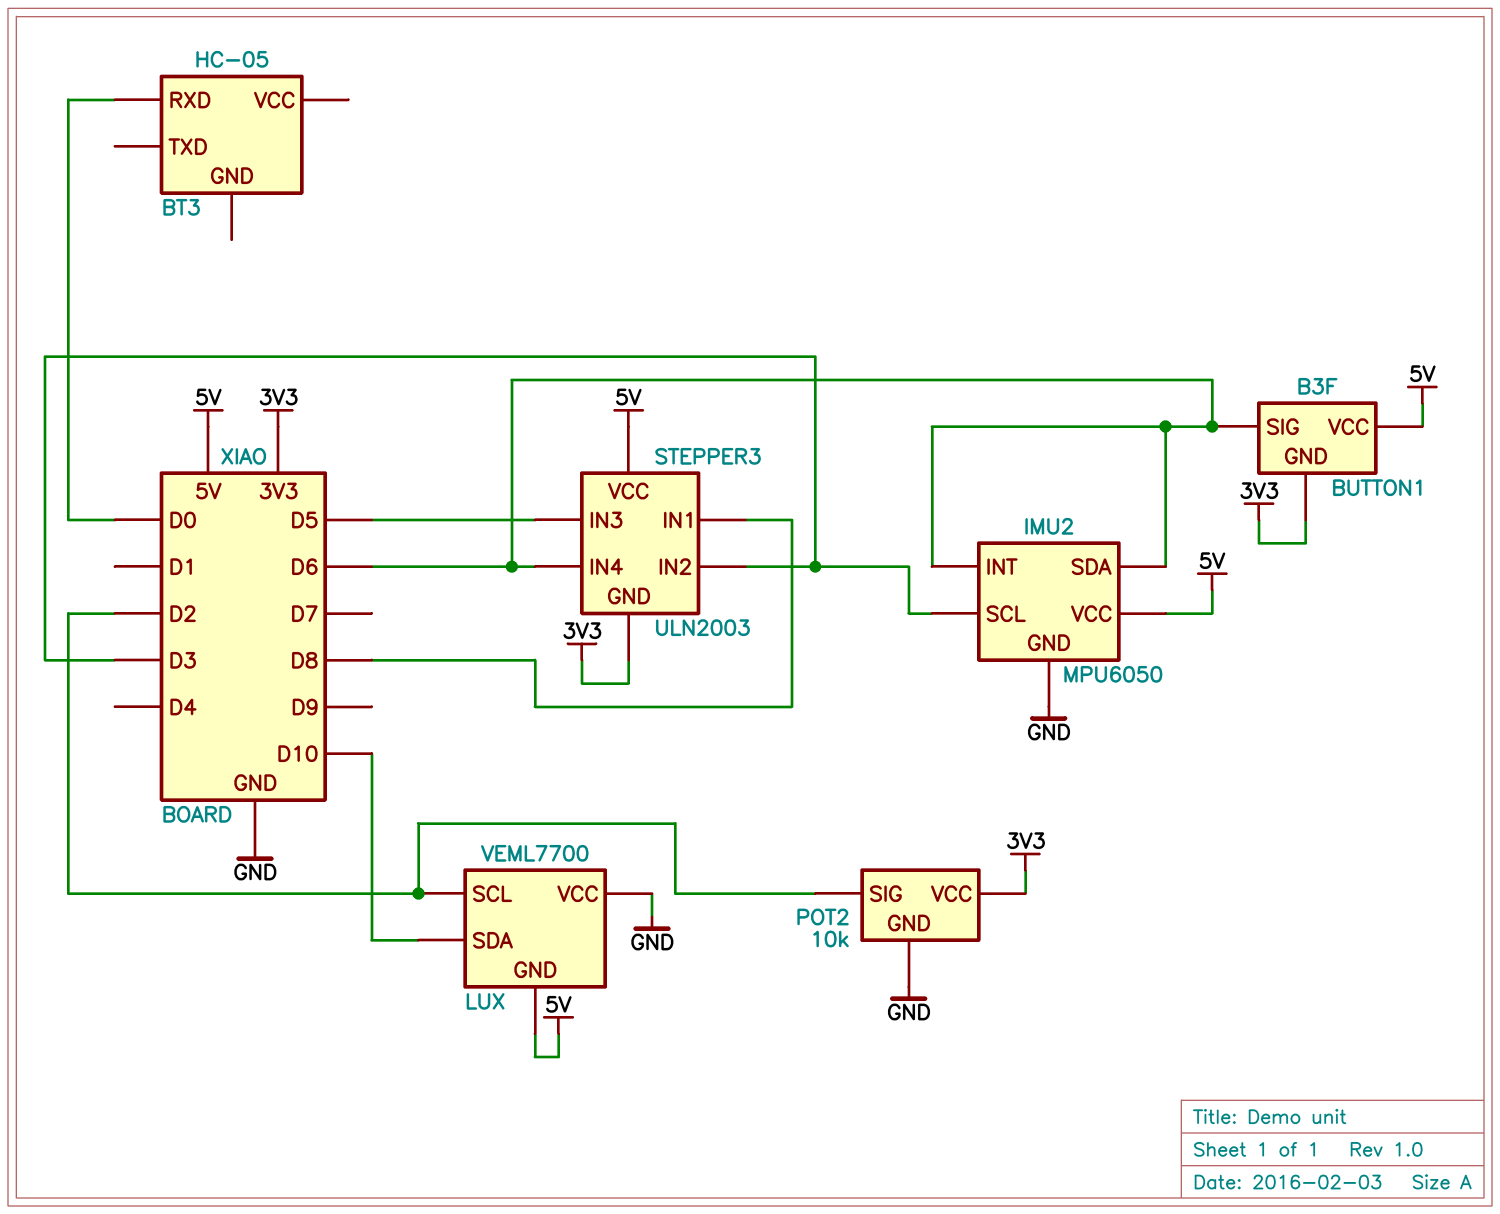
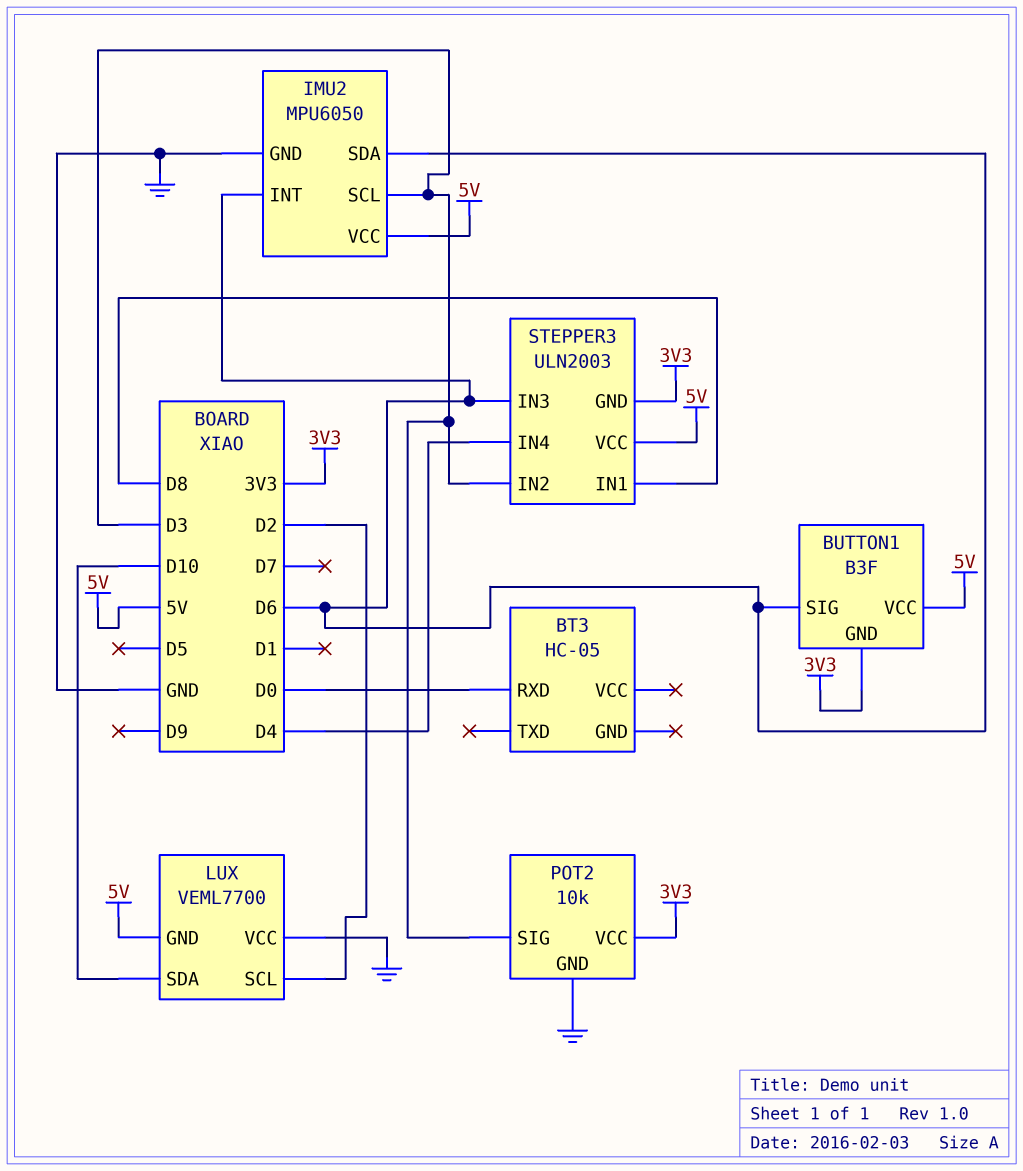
POT2 pin SIG: D2 -> D3
STEPPER3 pin IN3: D5 -> D6
STEPPER3 pin IN4: D6 -> D4

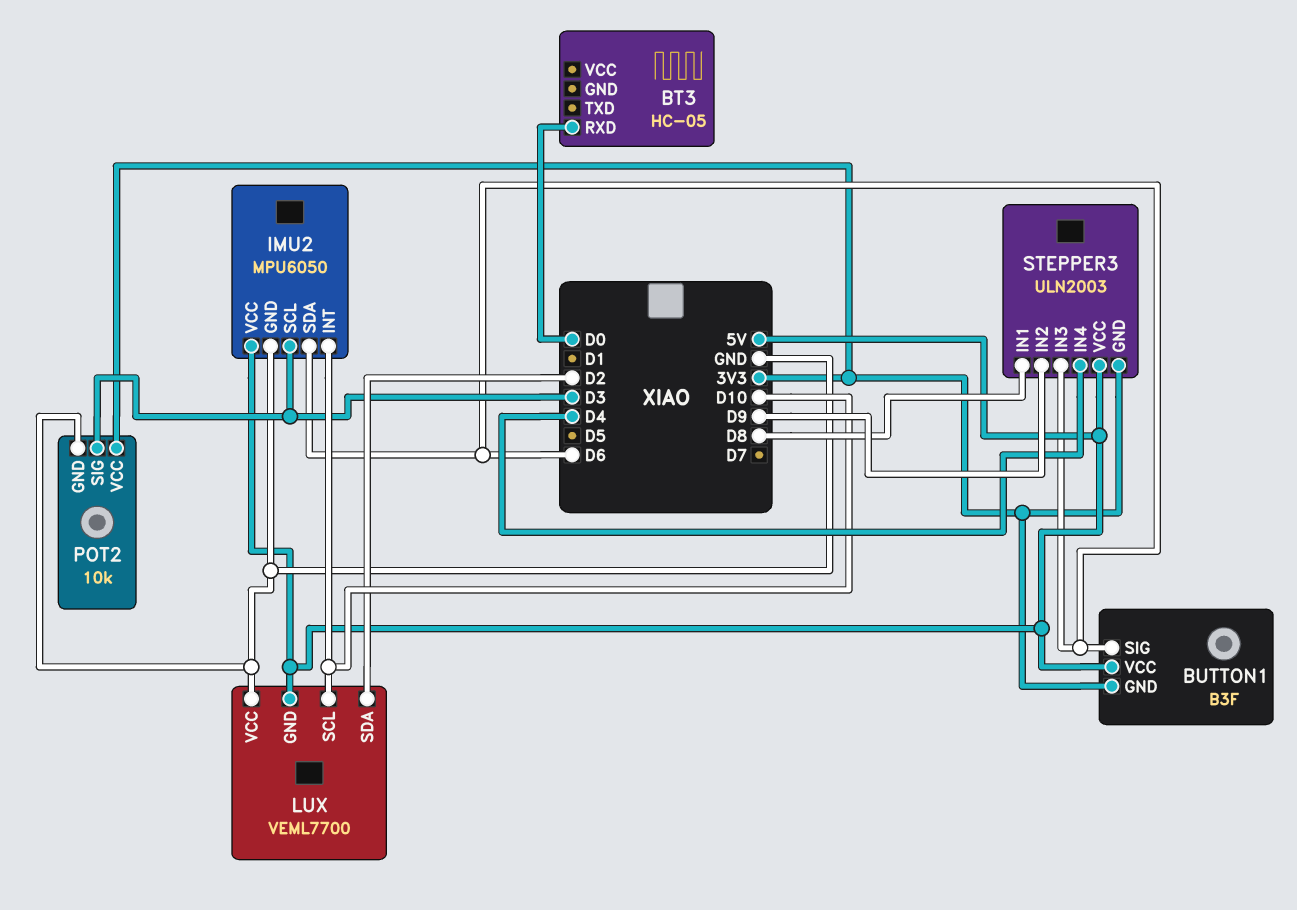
IMU2 pin INT: D6 -> D10
LUX pin SCL: D2 -> D10
LUX pin SDA: D10 -> D2
STEPPER3 pin IN2: D3 -> D9

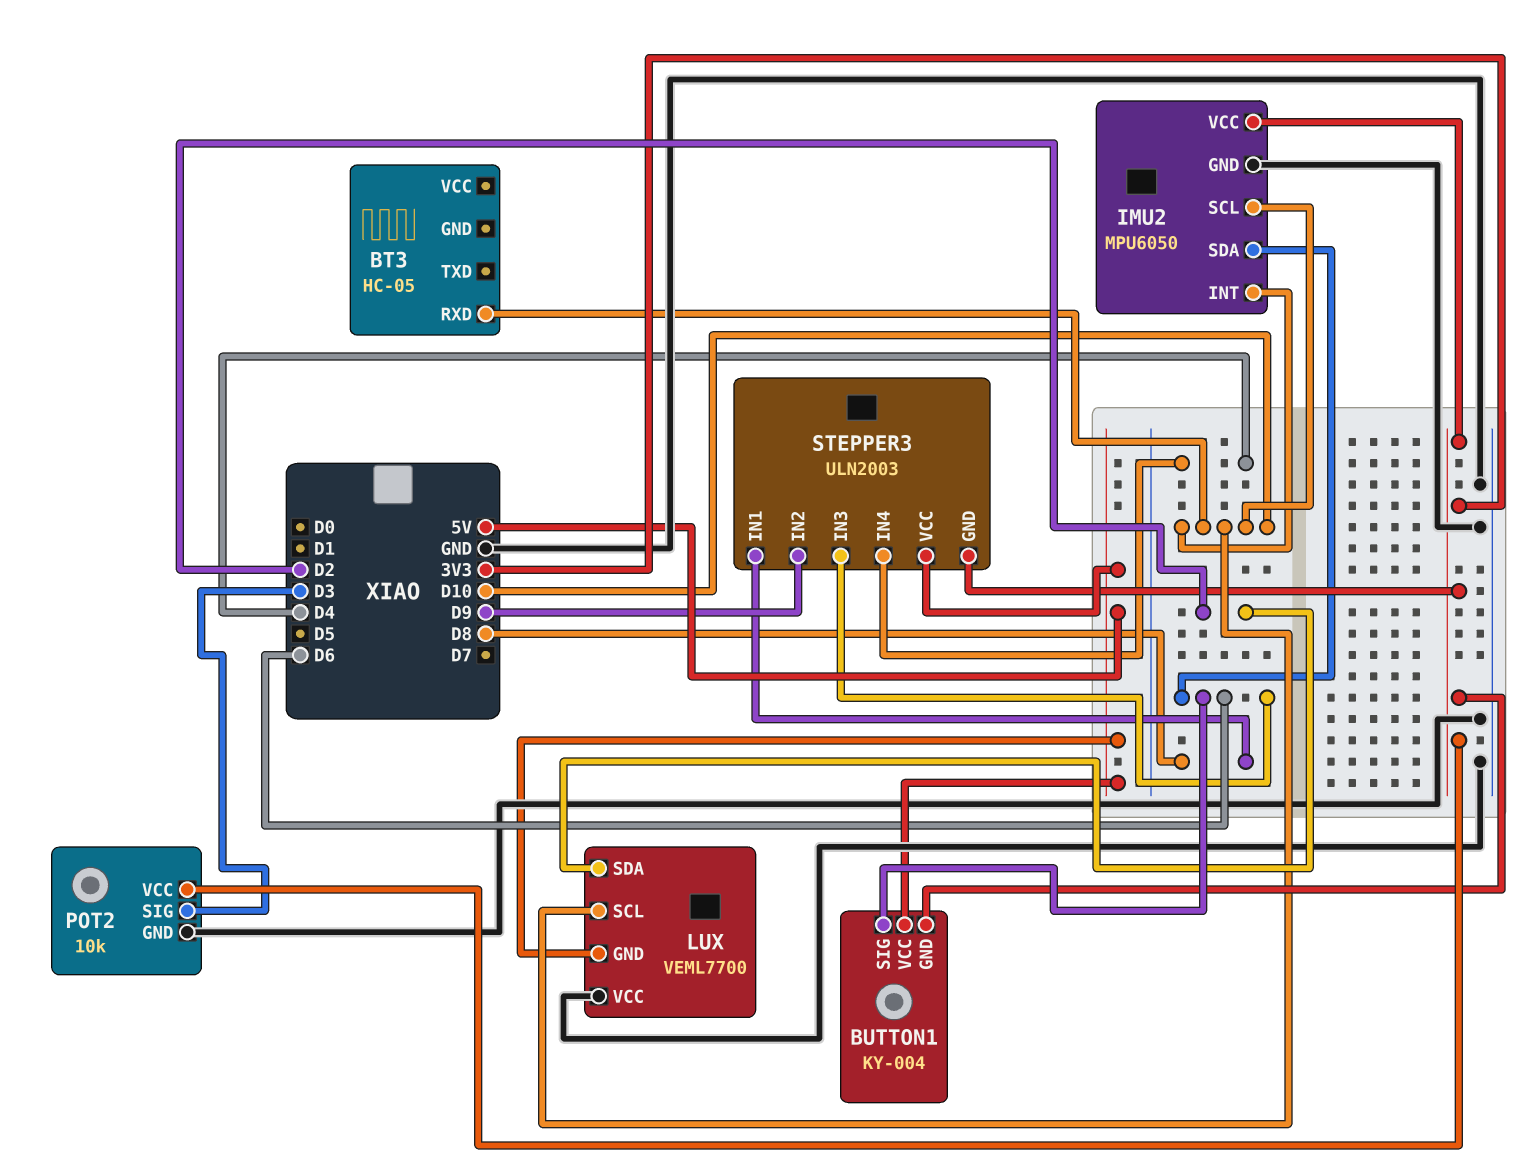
BT3 pin RXD: D0 -> D10
BUTTON1: B3F -> KY-004
IMU2 pin SCL: D3 -> D10
IMU2 pin VCC: 5V -> 3V3

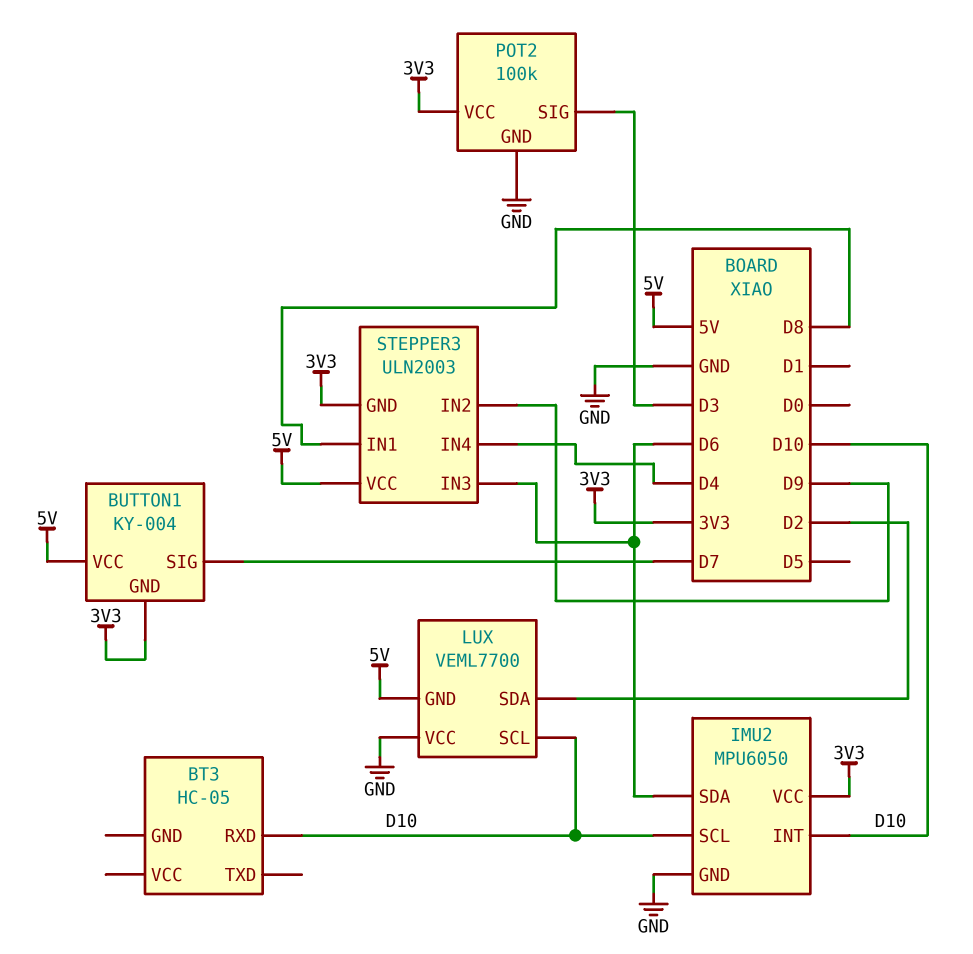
BUTTON1 pin SIG: D6 -> D7
POT2: 10k -> 100k

